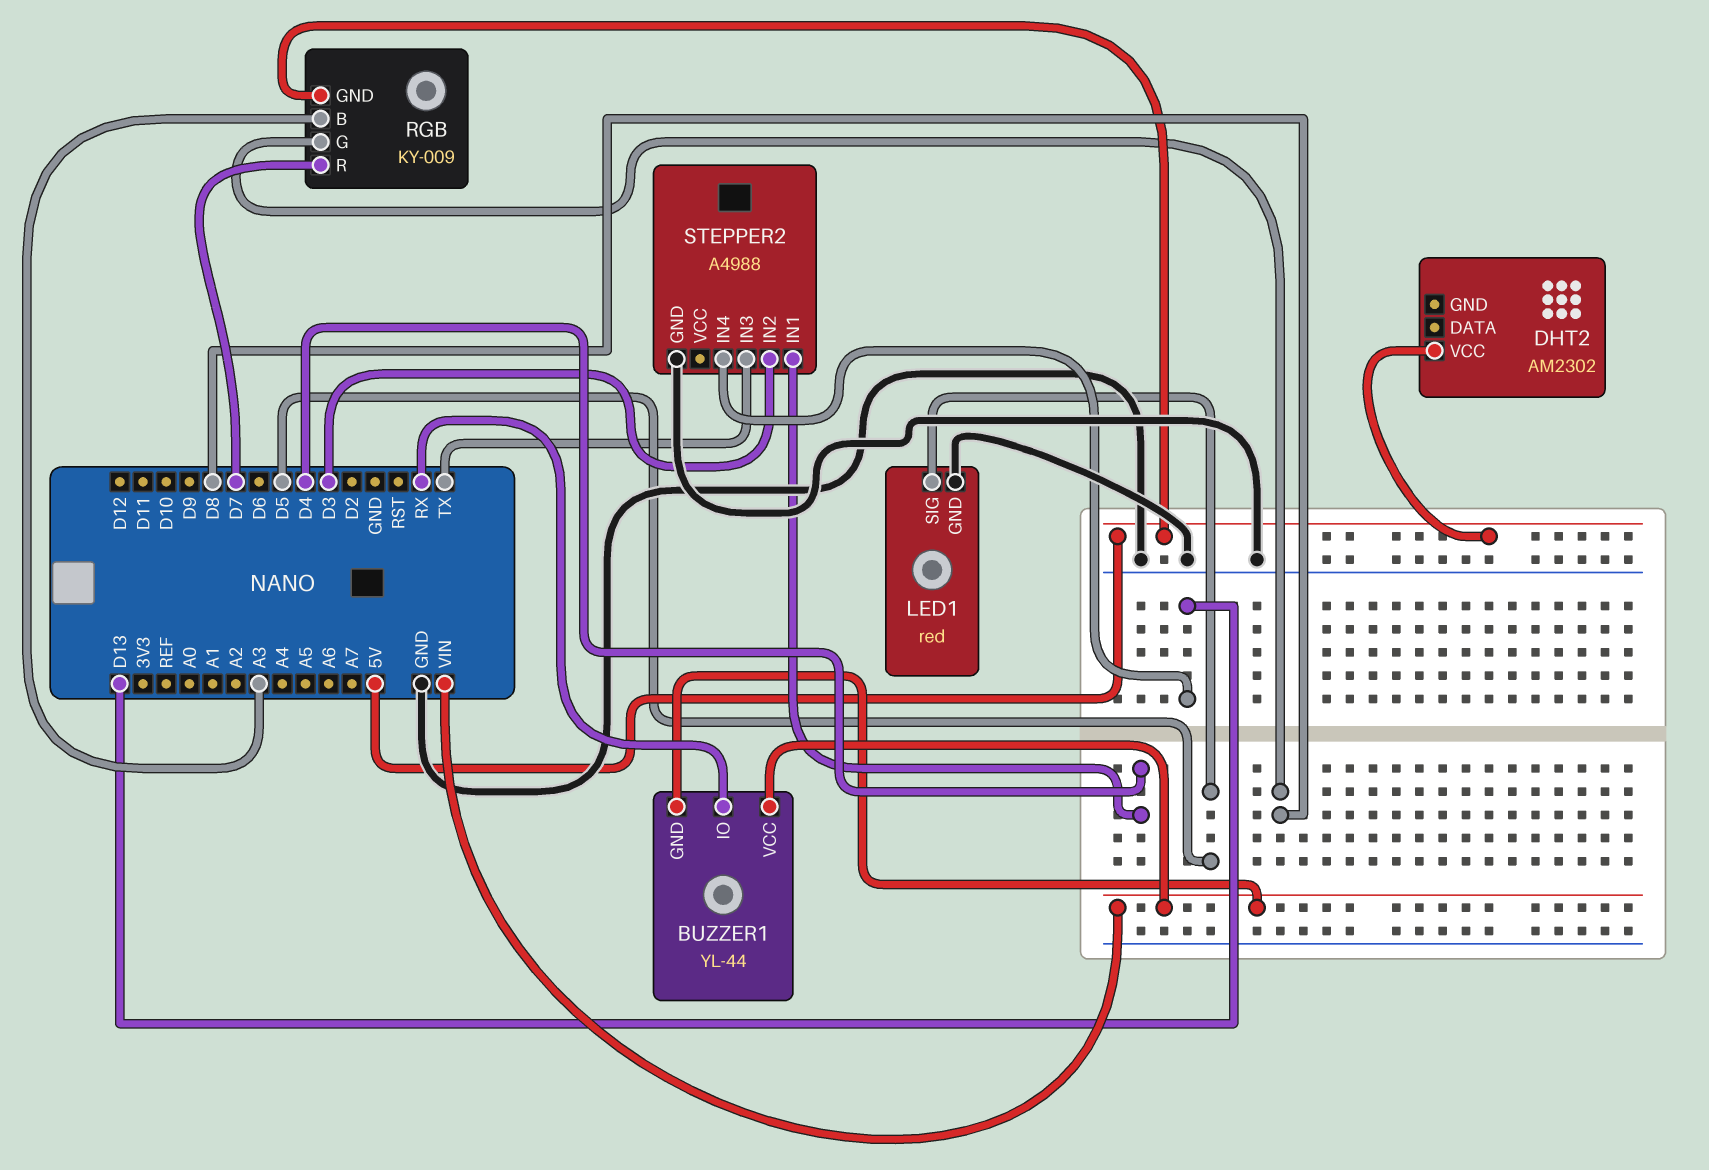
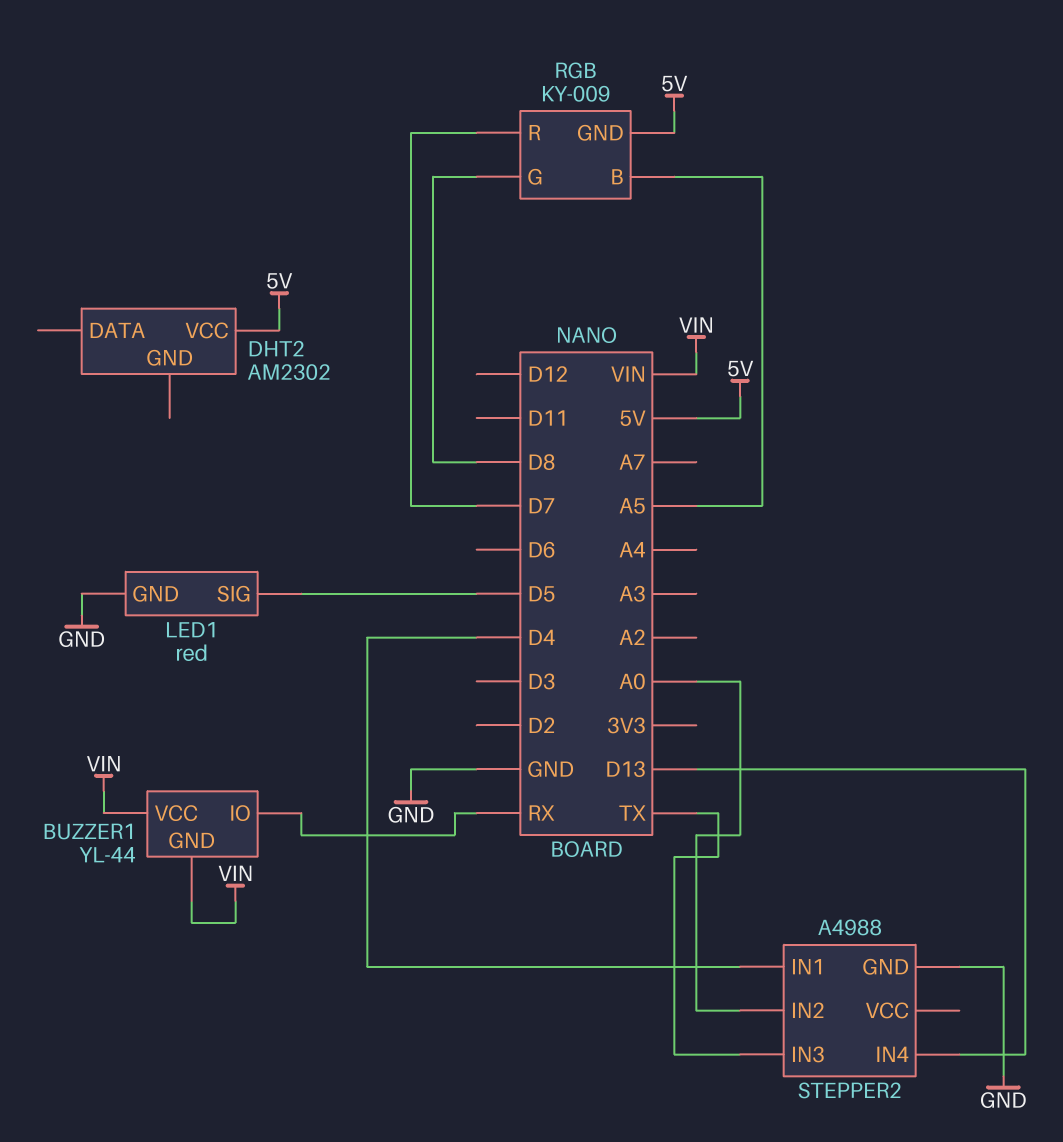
RGB pin B: A3 -> A5
STEPPER2 pin IN2: D3 -> A0

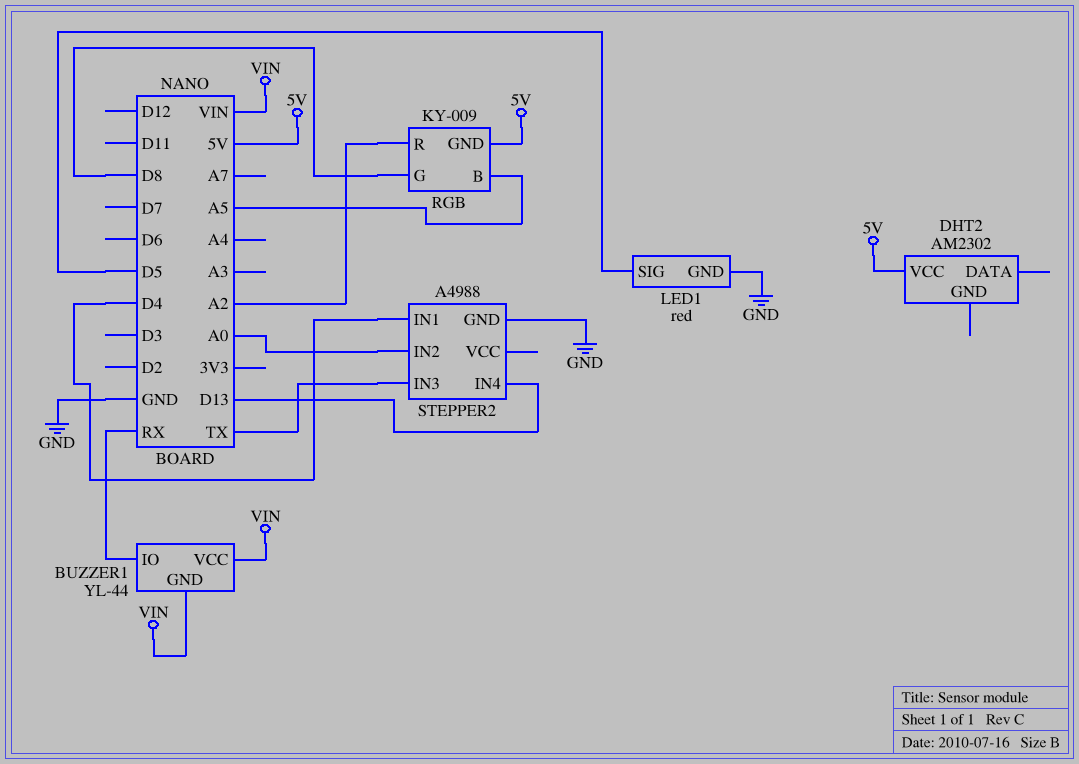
RGB pin R: D7 -> A2

